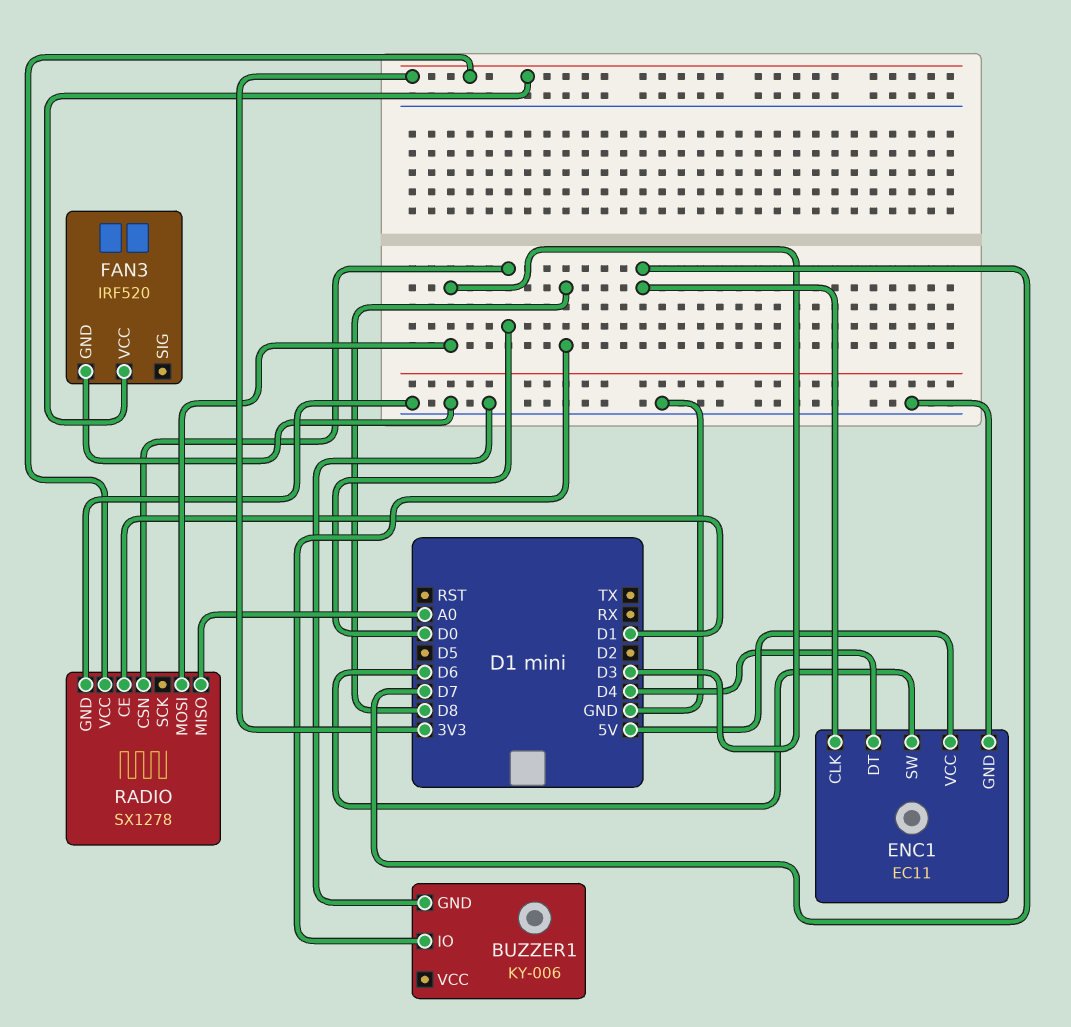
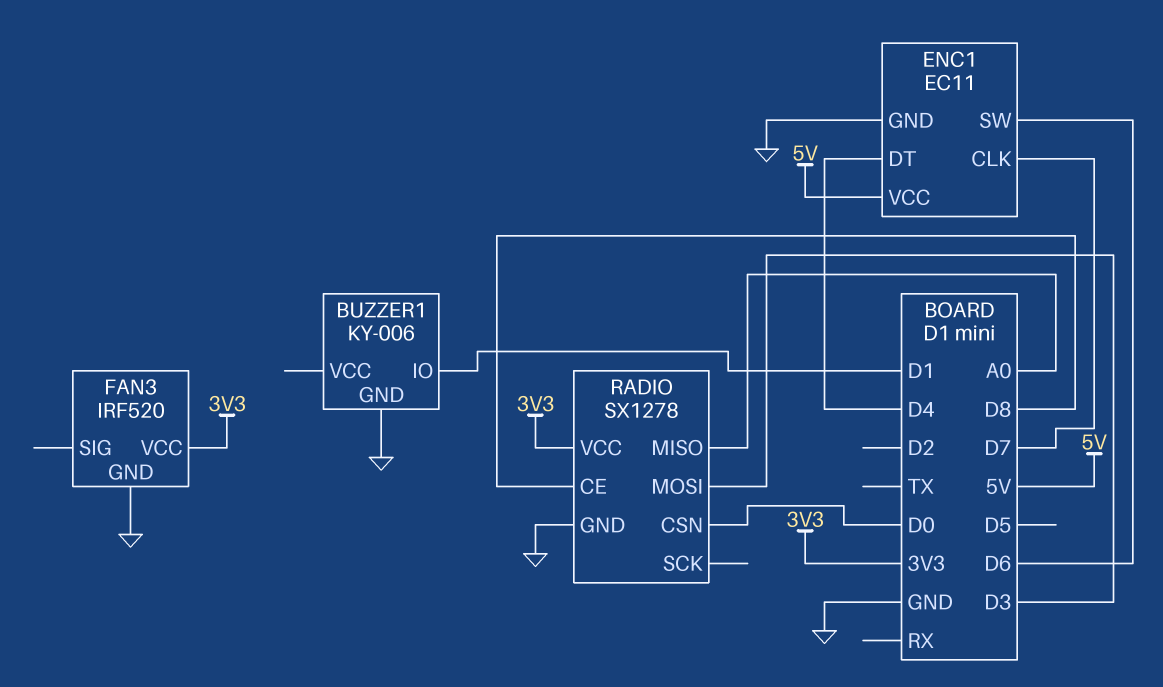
BUZZER1 pin IO: D8 -> D1
RADIO pin CE: D1 -> D8

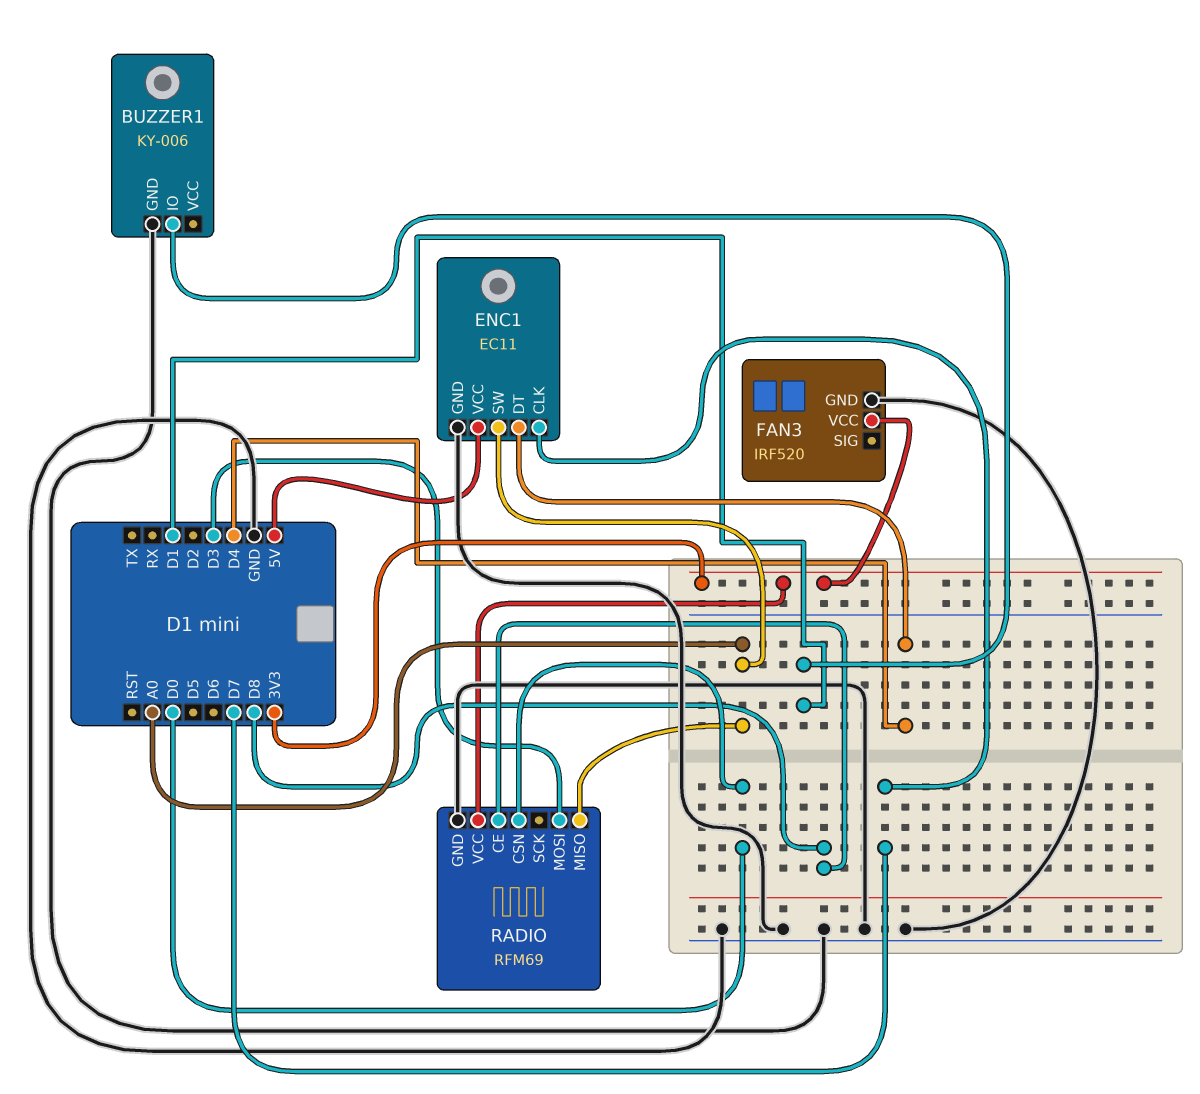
ENC1 pin SW: D6 -> A0
RADIO: SX1278 -> RFM69

